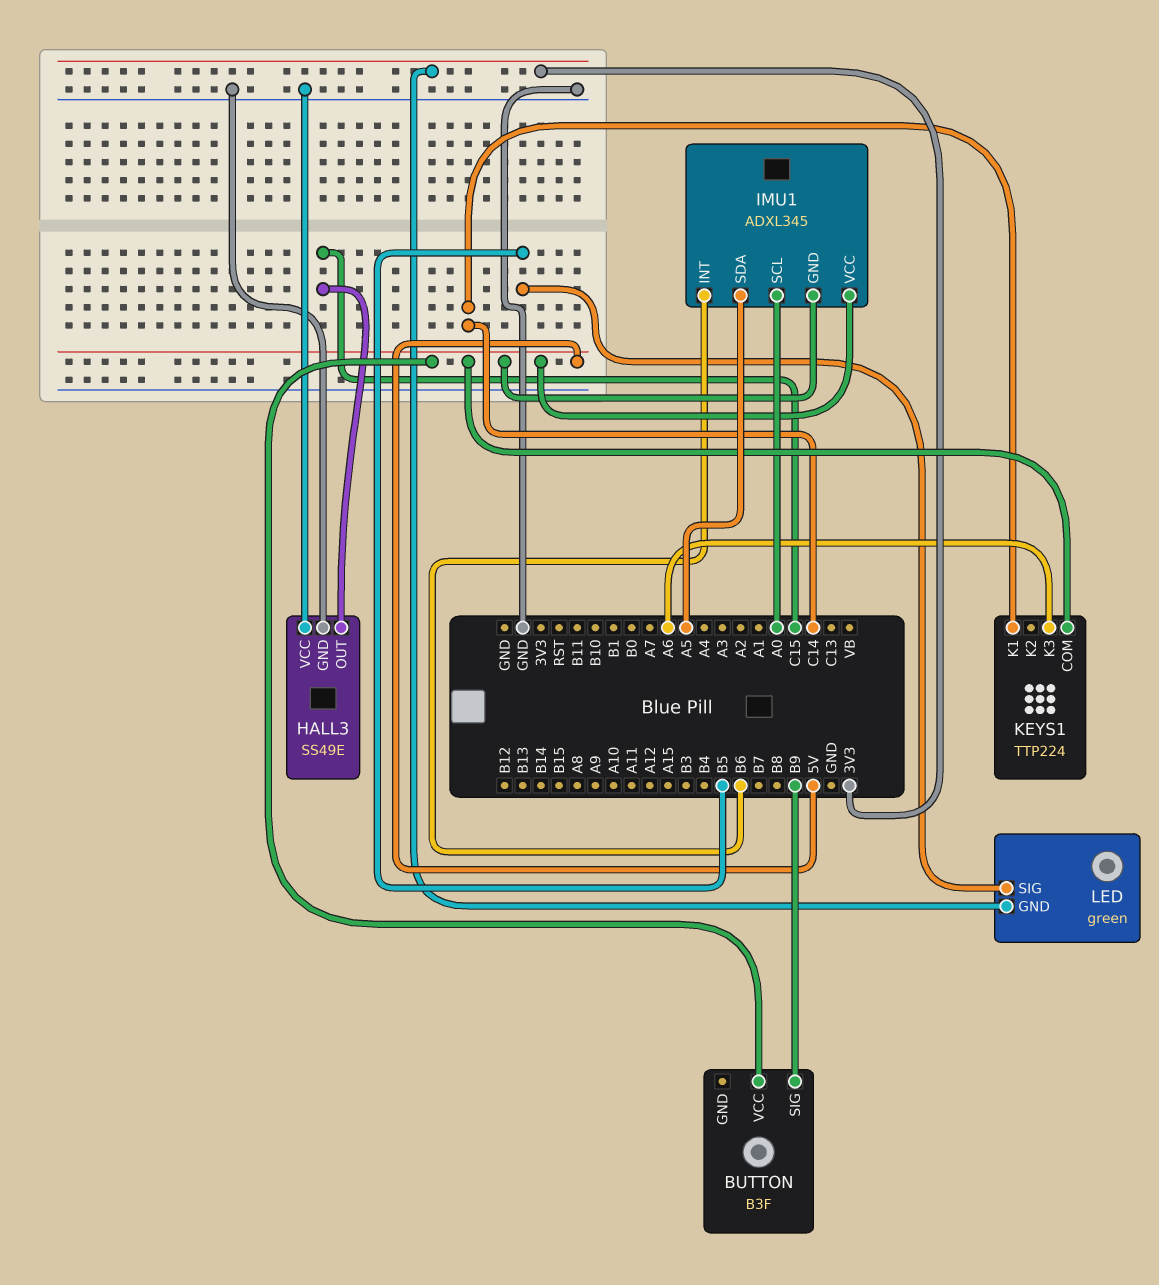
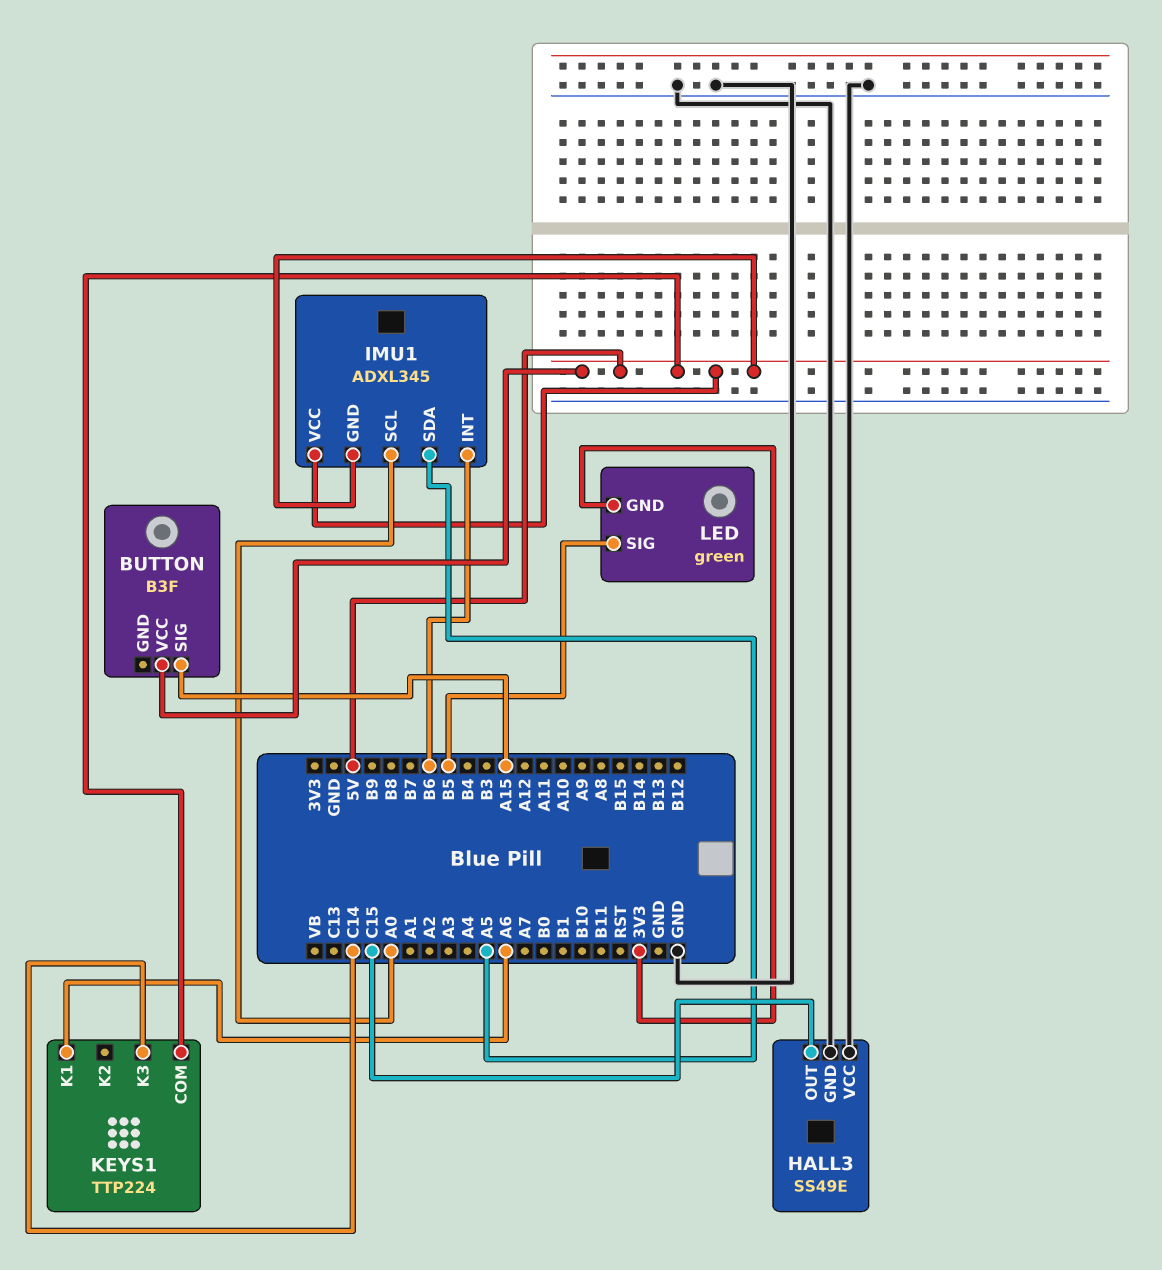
BUTTON pin SIG: B9 -> A15
KEYS1 pin K1: C14 -> A6
KEYS1 pin K3: A6 -> C14

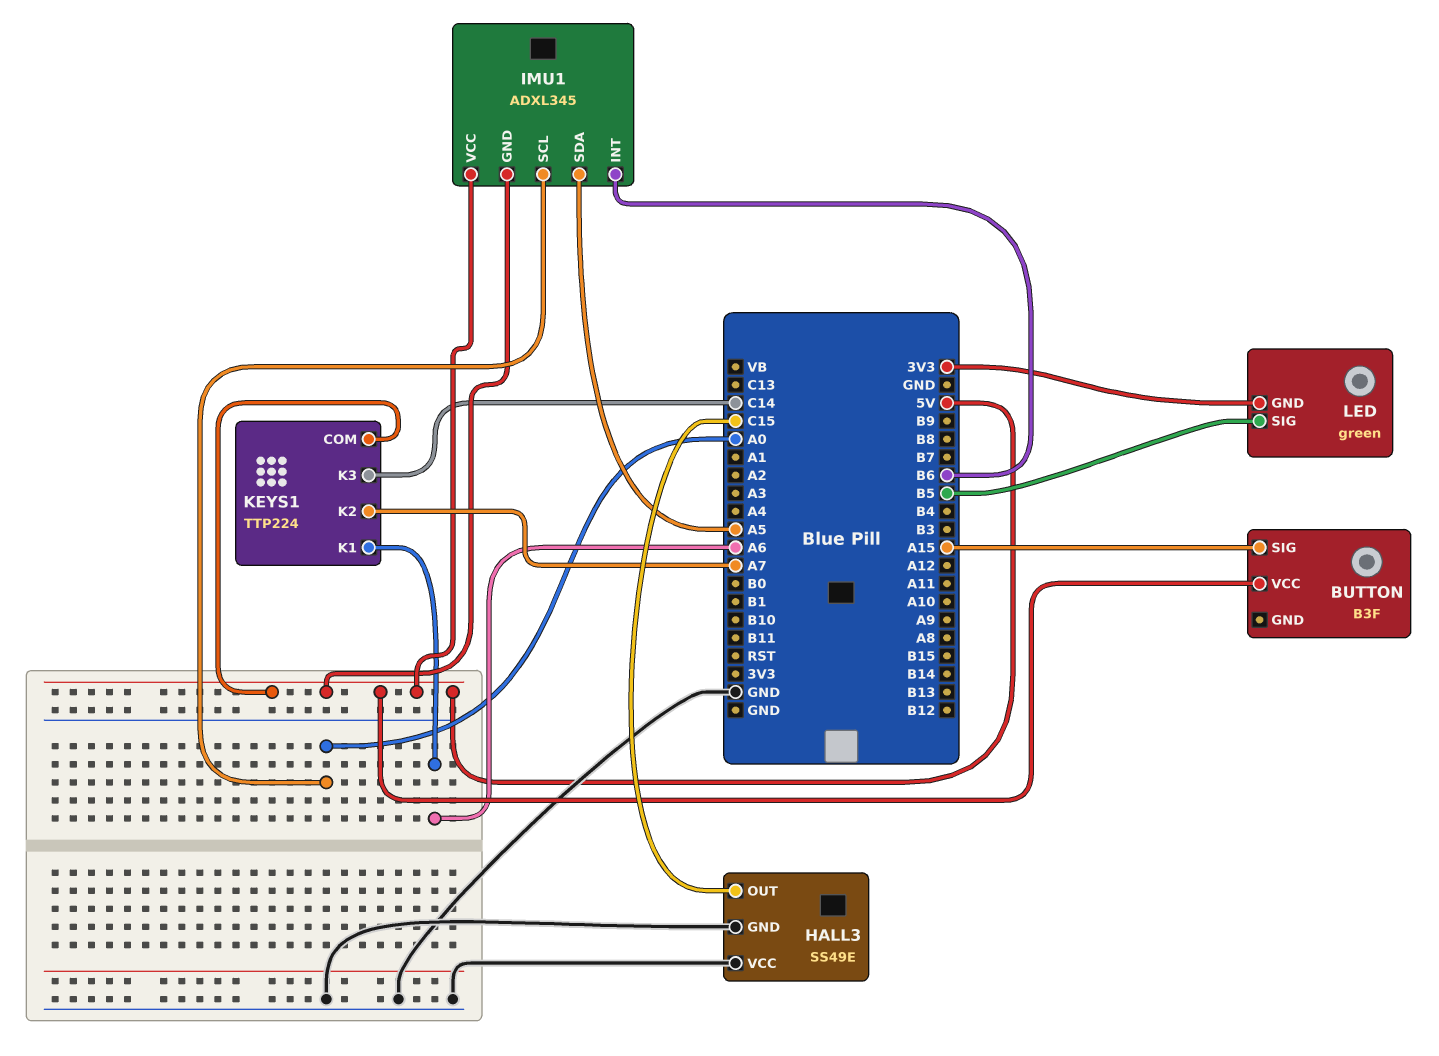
KEYS1 pin K2: none -> A7

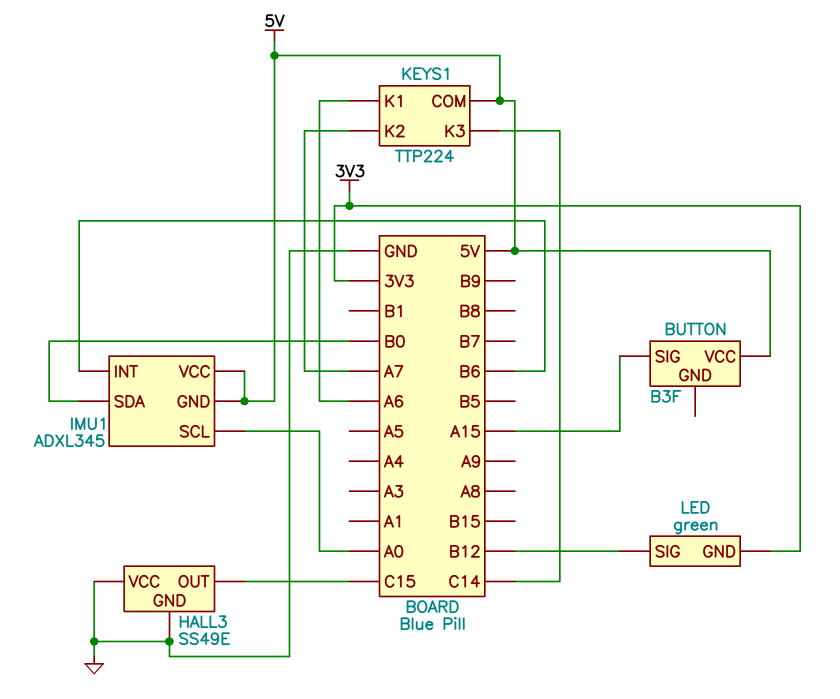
IMU1 pin SDA: A5 -> B0
LED pin SIG: B5 -> B12

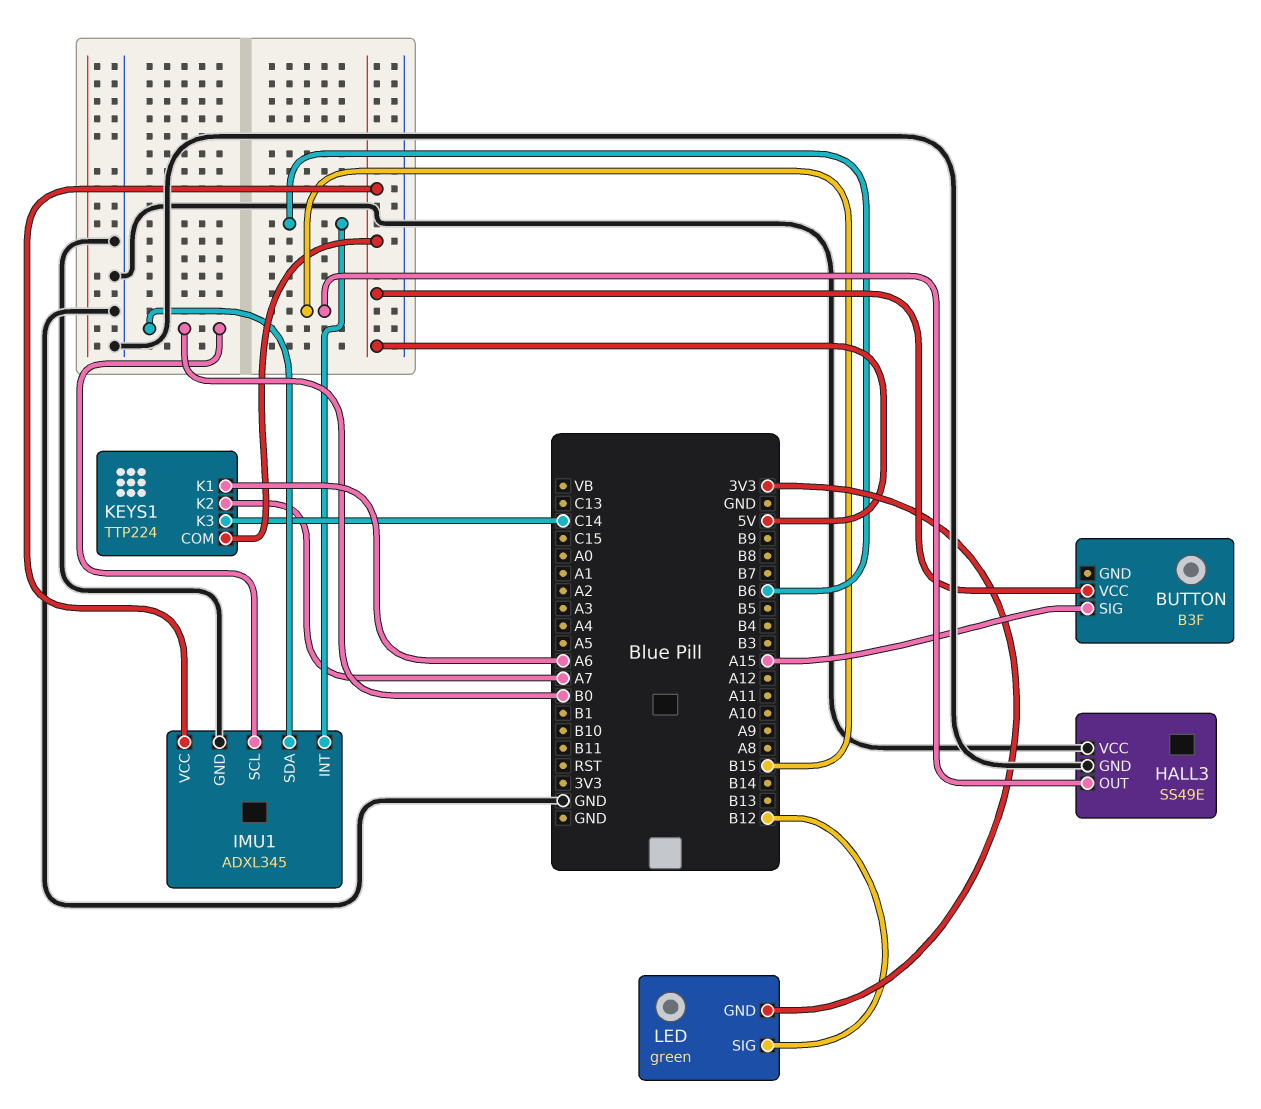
HALL3 pin OUT: C15 -> B15
IMU1 pin GND: 5V -> GND
IMU1 pin SCL: A0 -> B0

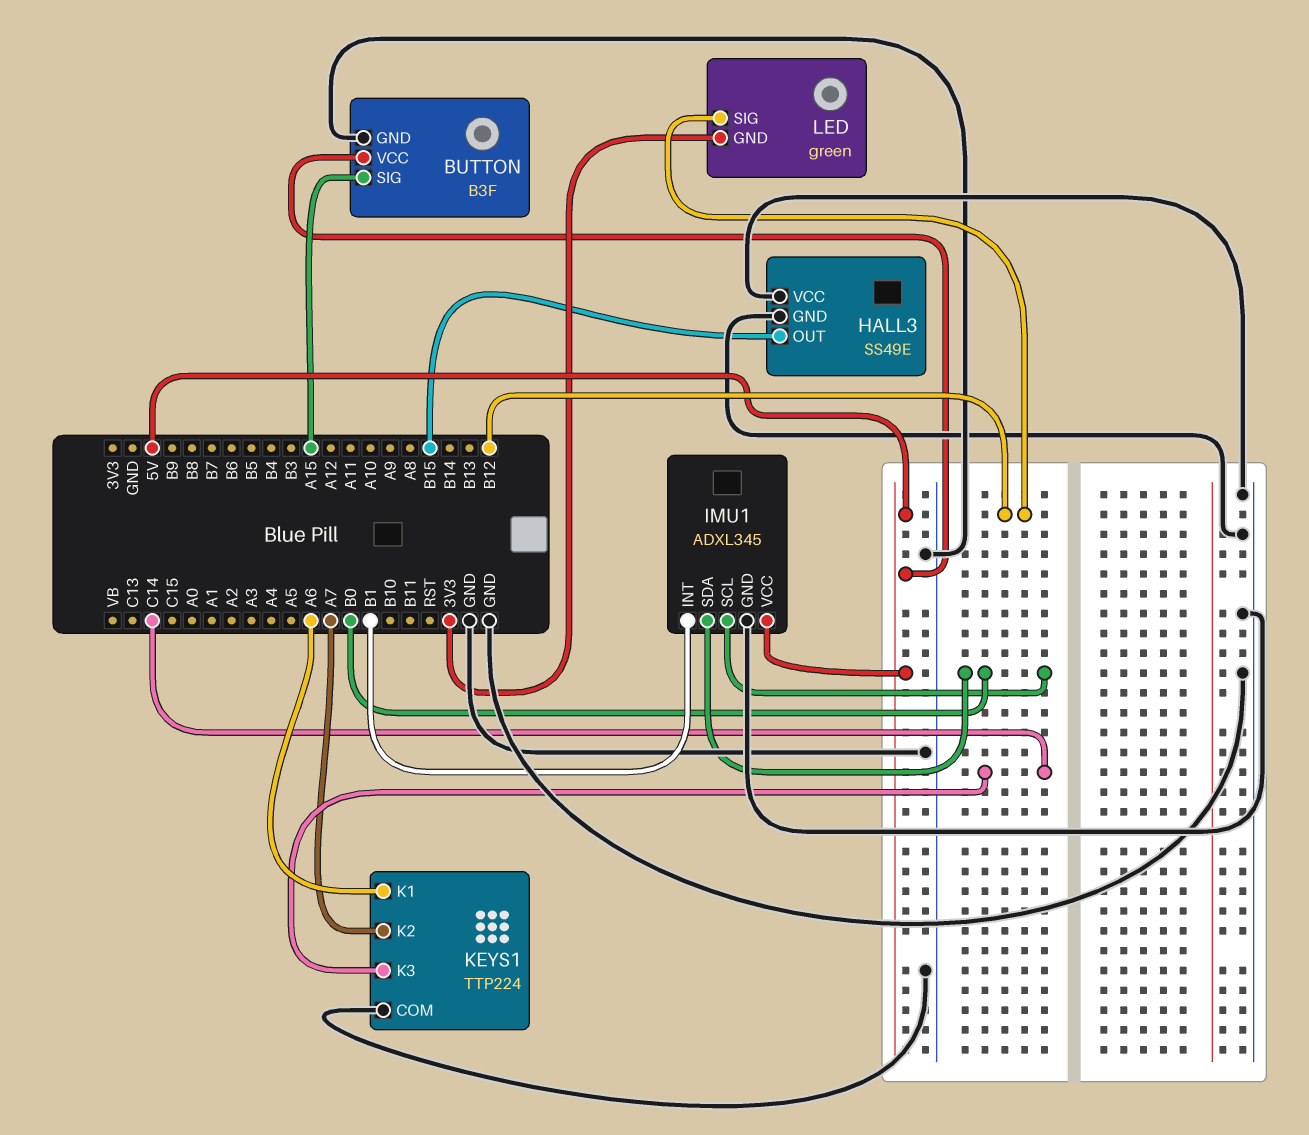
BUTTON pin GND: none -> GND
IMU1 pin INT: B6 -> B1
KEYS1 pin COM: 5V -> GND

